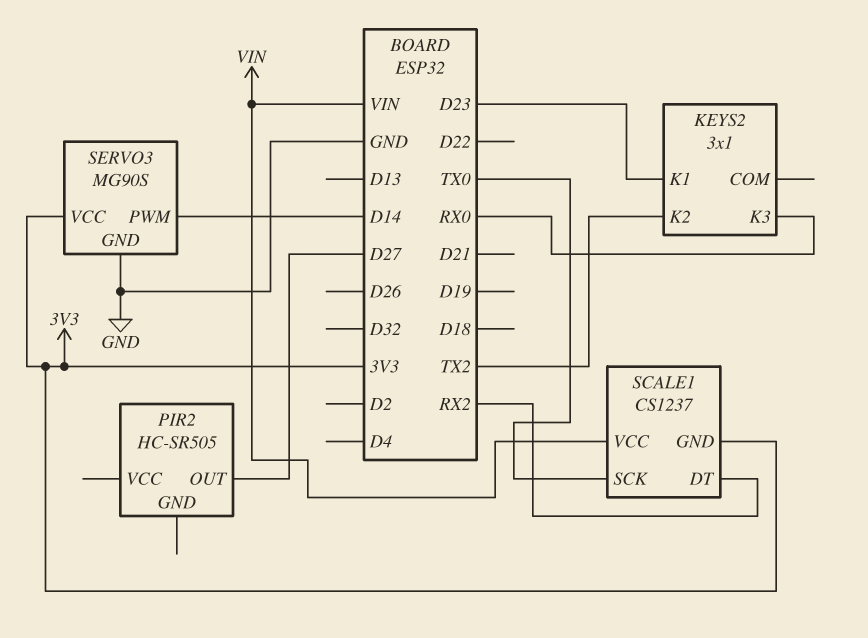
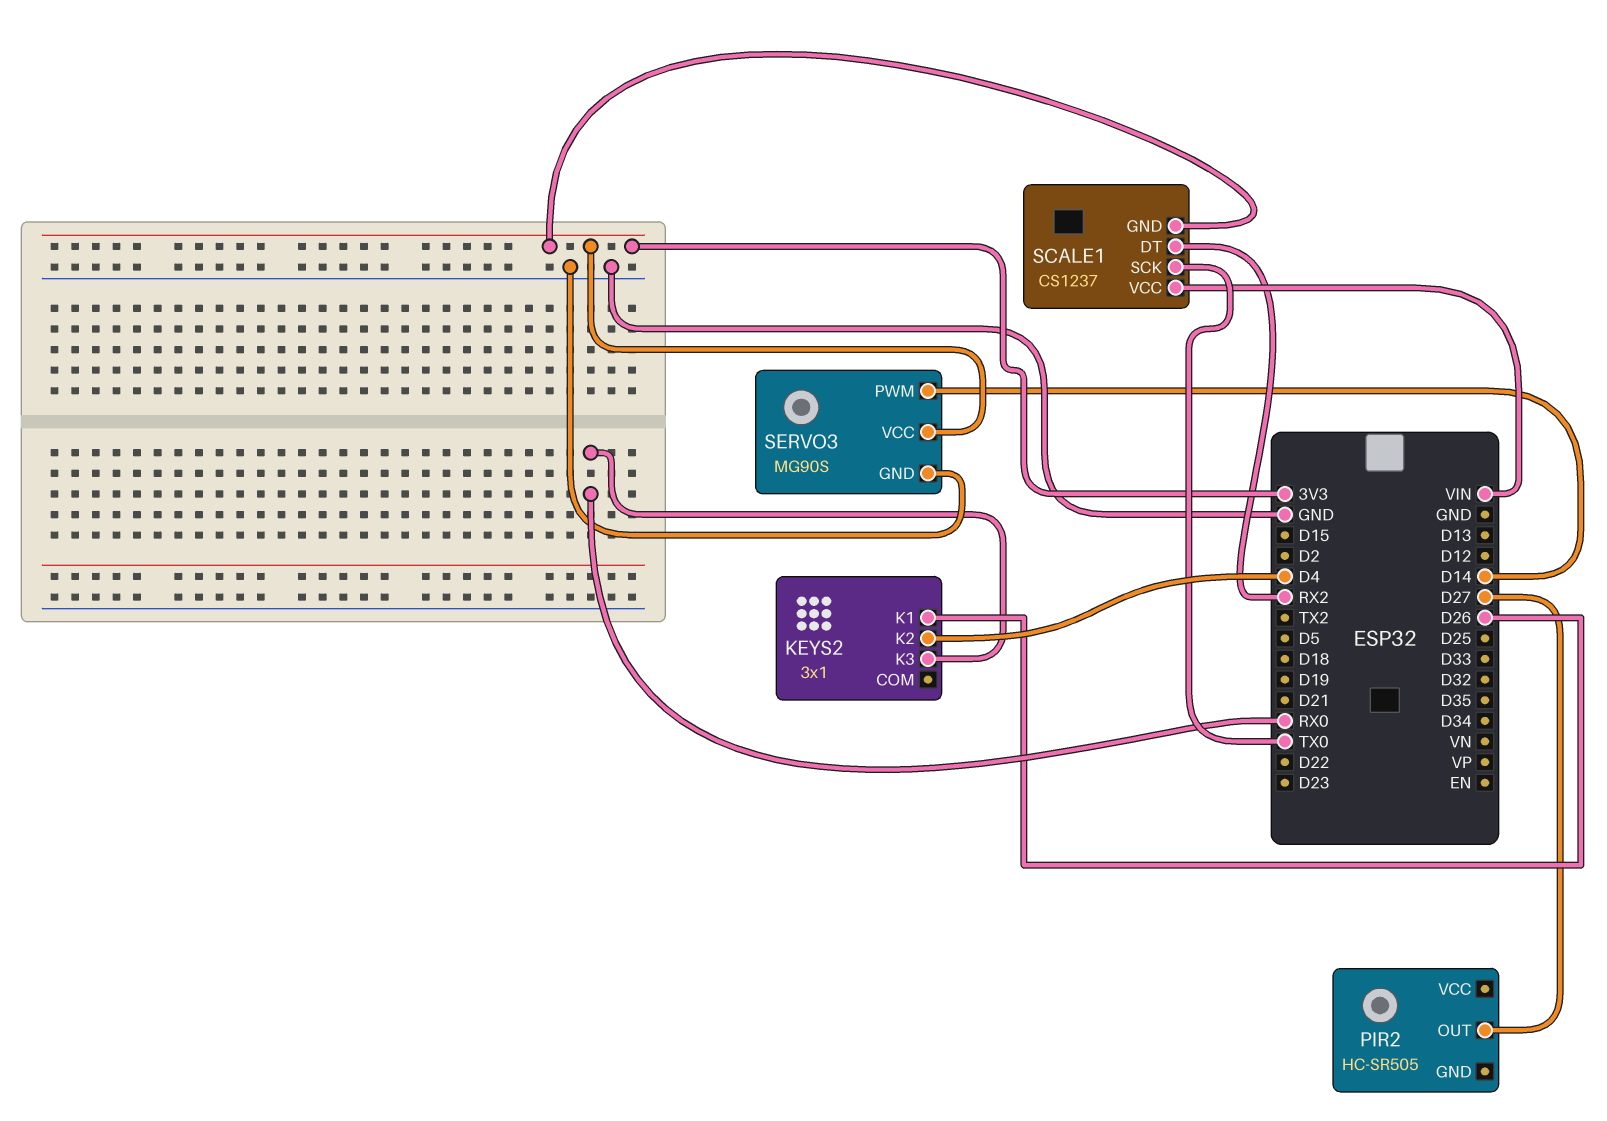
KEYS2 pin K1: D23 -> D26
KEYS2 pin K2: TX2 -> D4

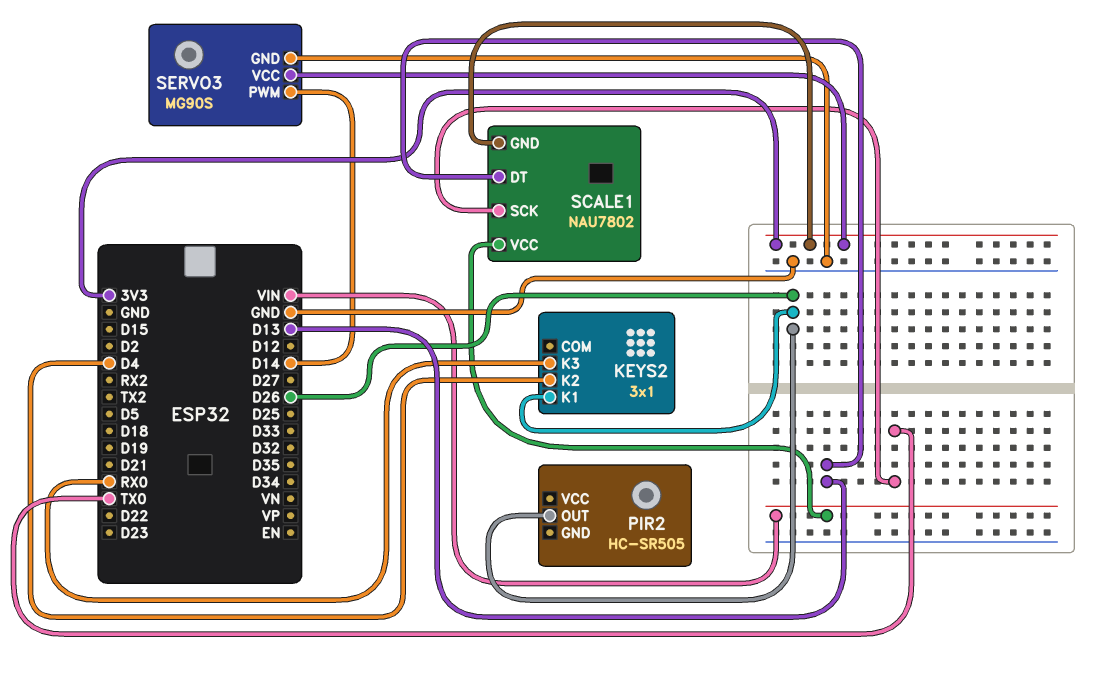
PIR2 pin OUT: D27 -> D26
SCALE1: CS1237 -> NAU7802
SCALE1 pin DT: RX2 -> D13

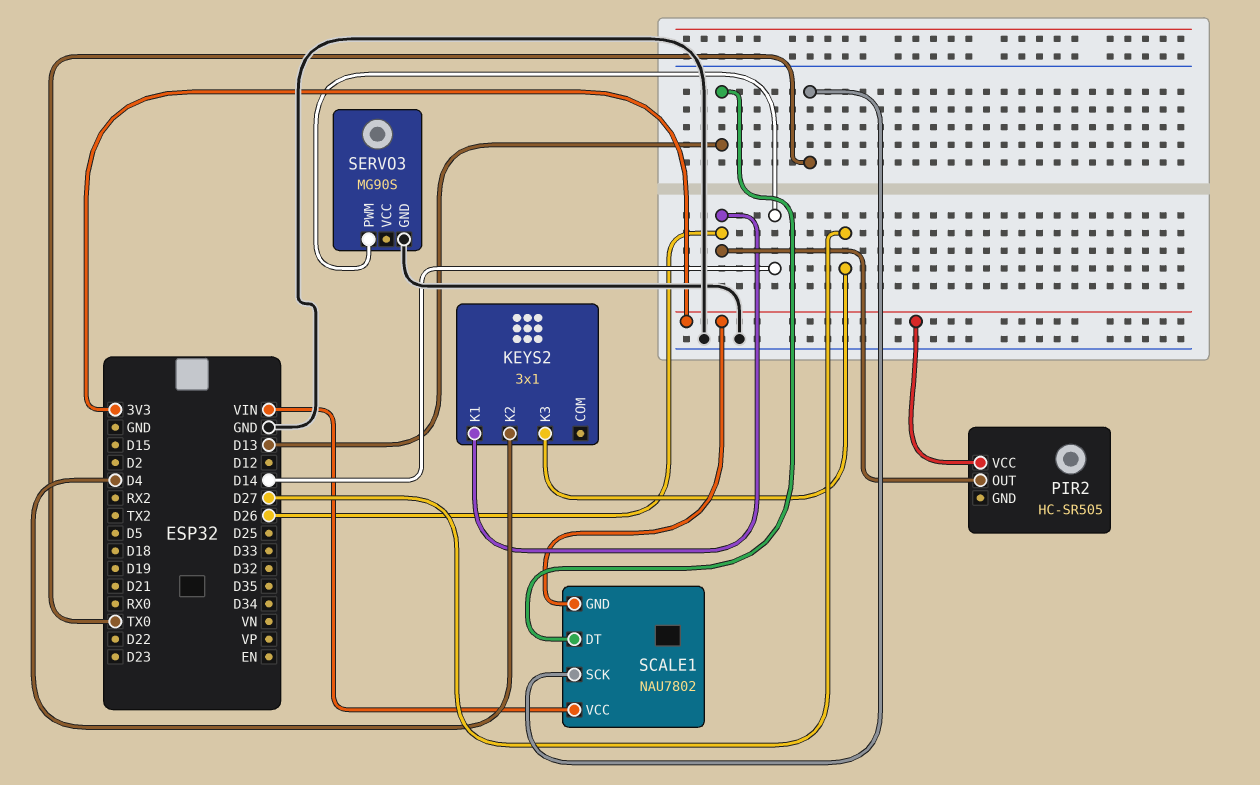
KEYS2 pin K3: RX0 -> D27
PIR2 pin VCC: none -> 3V3
SERVO3 pin VCC: 3V3 -> none

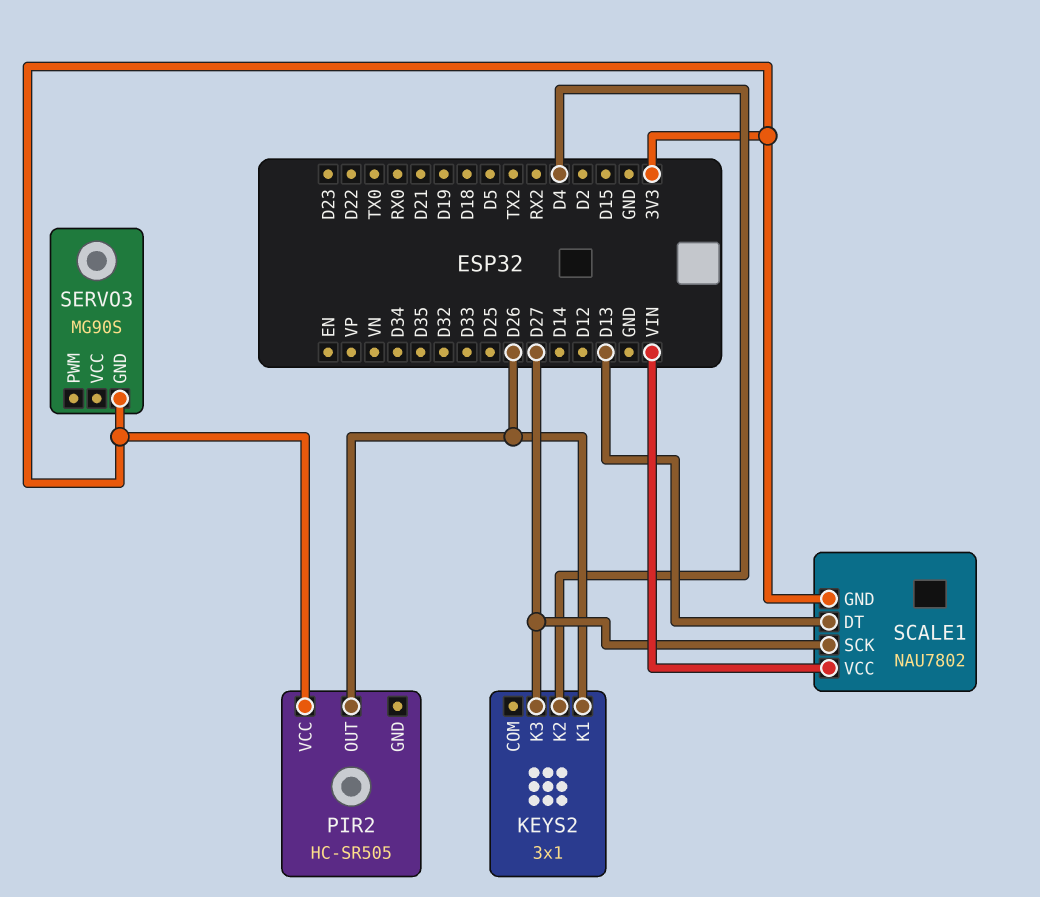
SCALE1 pin SCK: TX0 -> D27
SERVO3 pin GND: GND -> 3V3
SERVO3 pin PWM: D14 -> none

